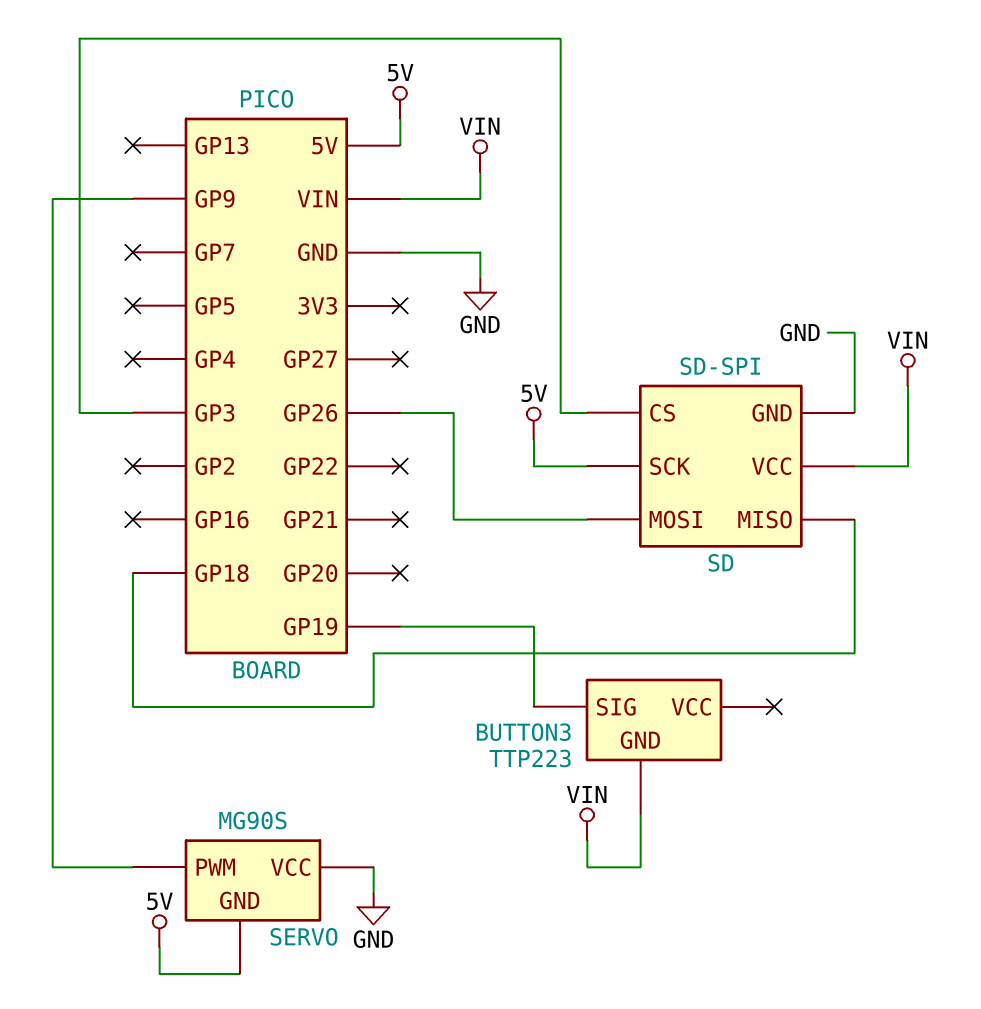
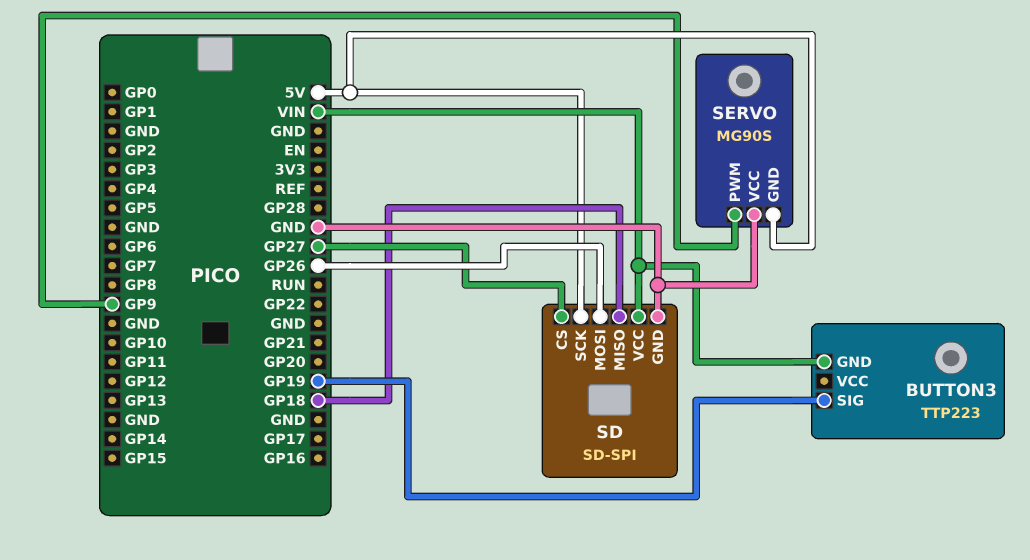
SD pin CS: GP3 -> GP27

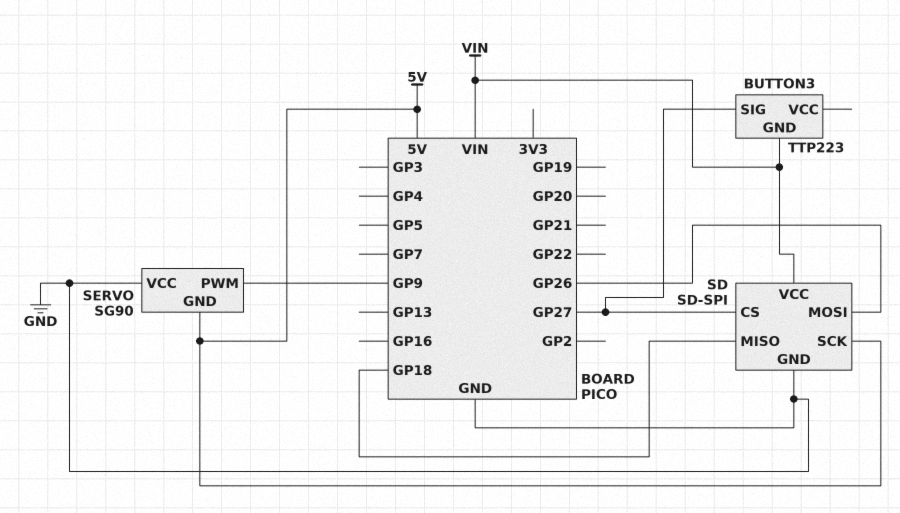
BUTTON3 pin SIG: GP19 -> GP27
SERVO: MG90S -> SG90

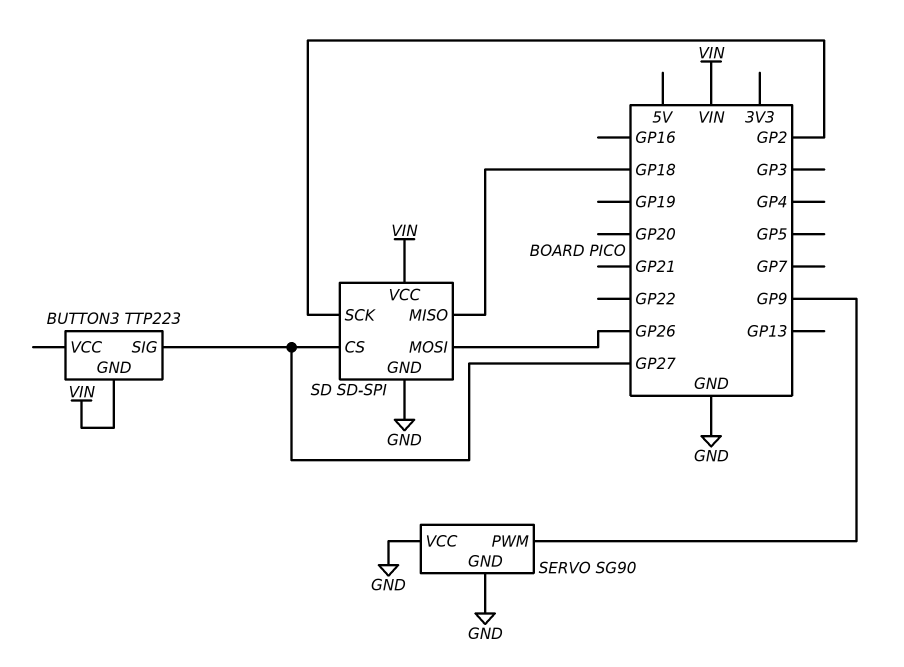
SD pin SCK: 5V -> GP2
SERVO pin GND: 5V -> GND

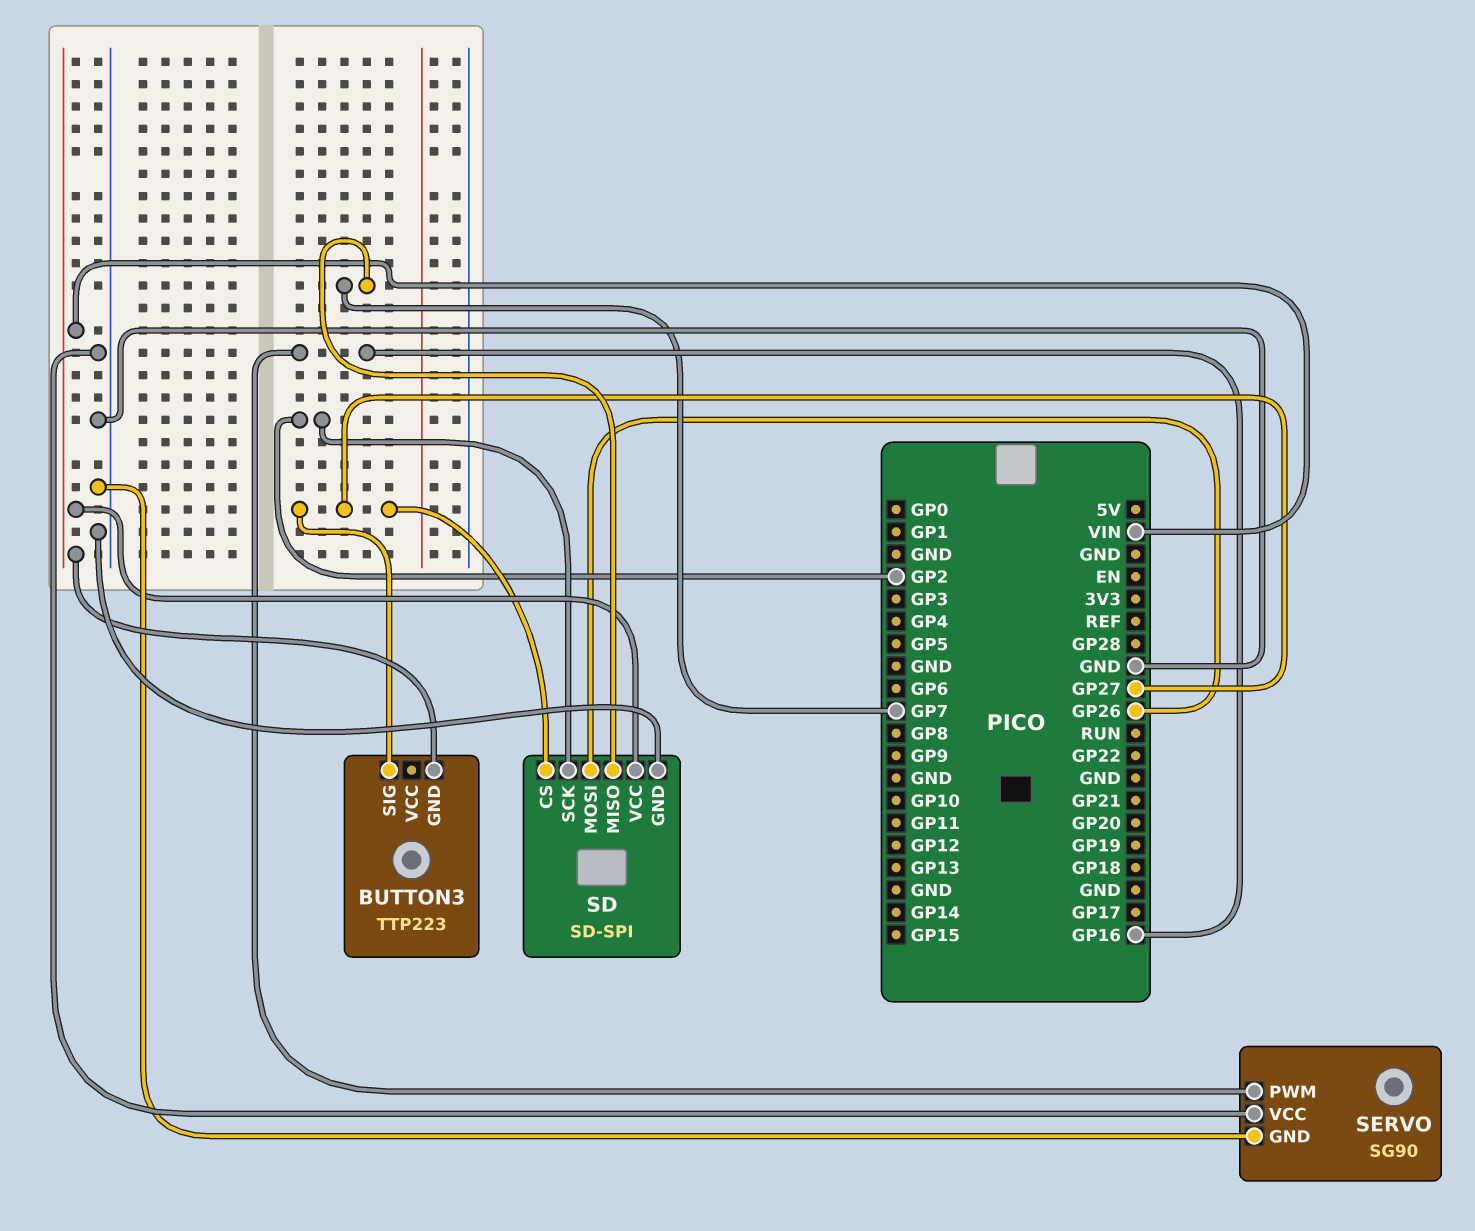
SD pin MISO: GP18 -> GP7
SERVO pin PWM: GP9 -> GP16

